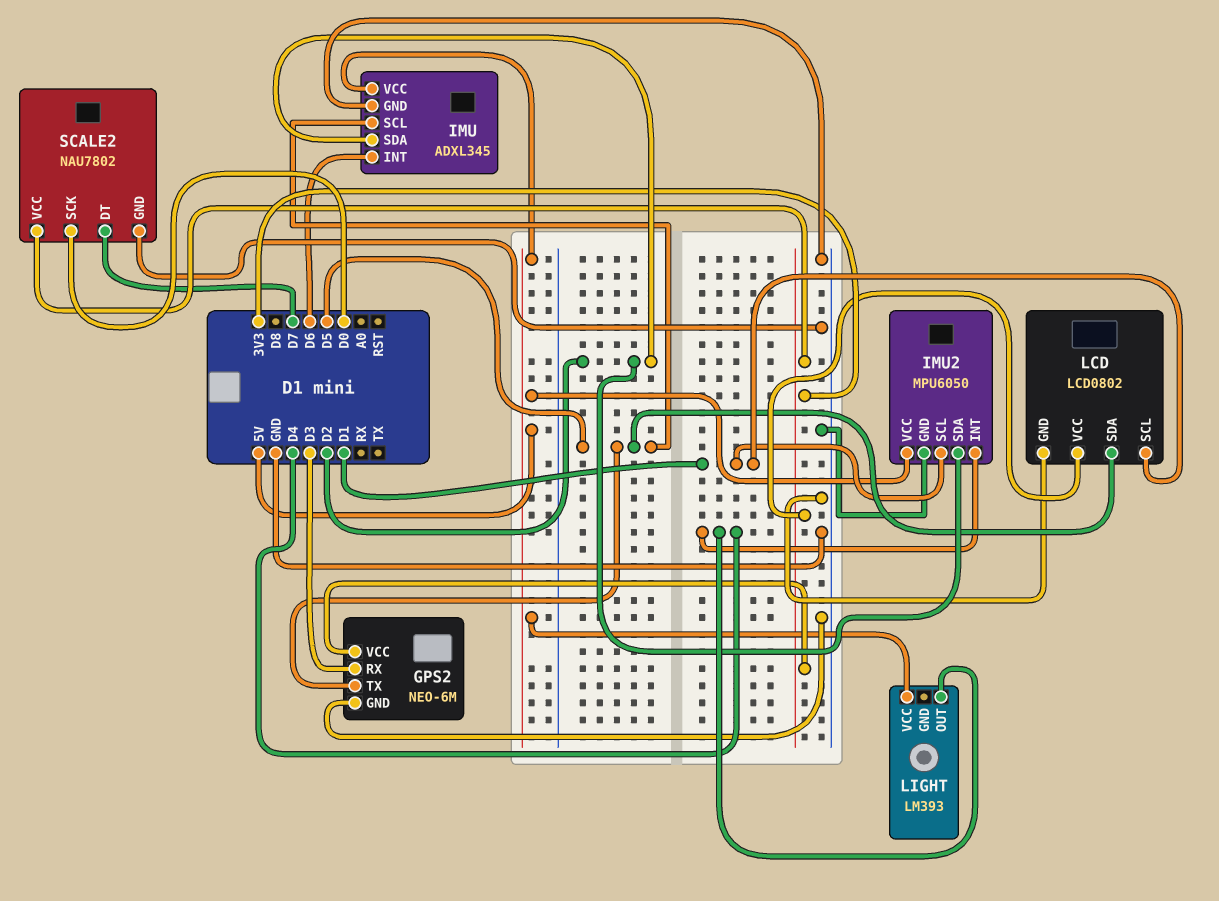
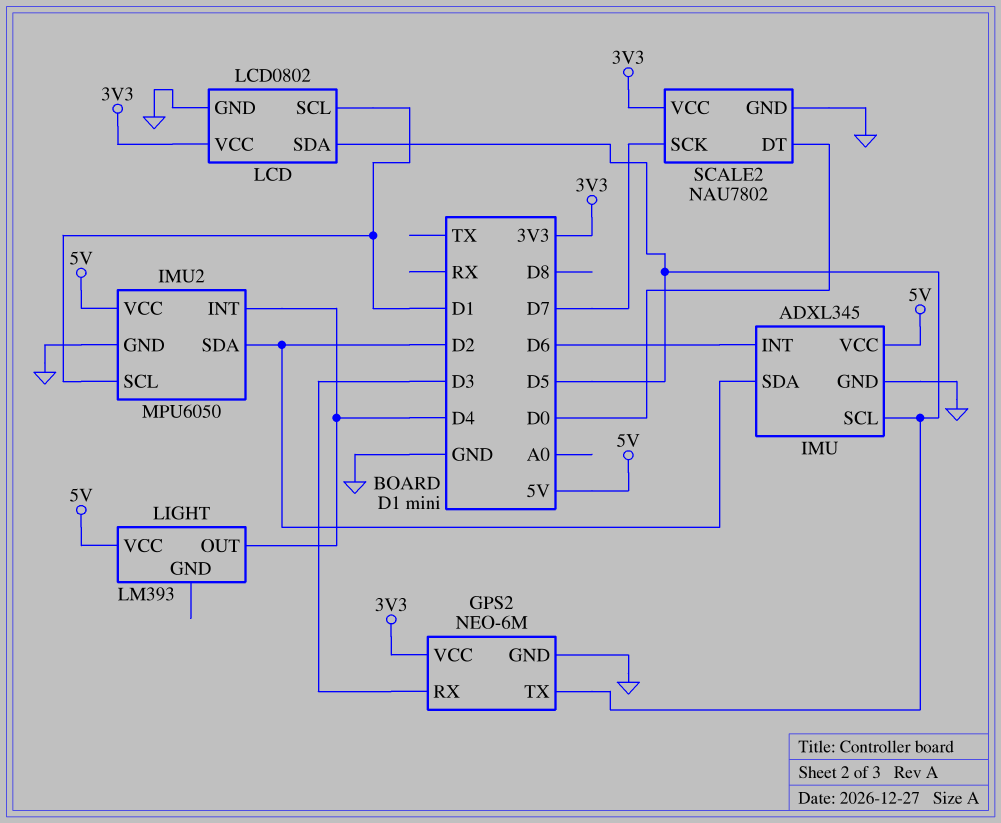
SCALE2 pin DT: D7 -> D0
SCALE2 pin SCK: D0 -> D7

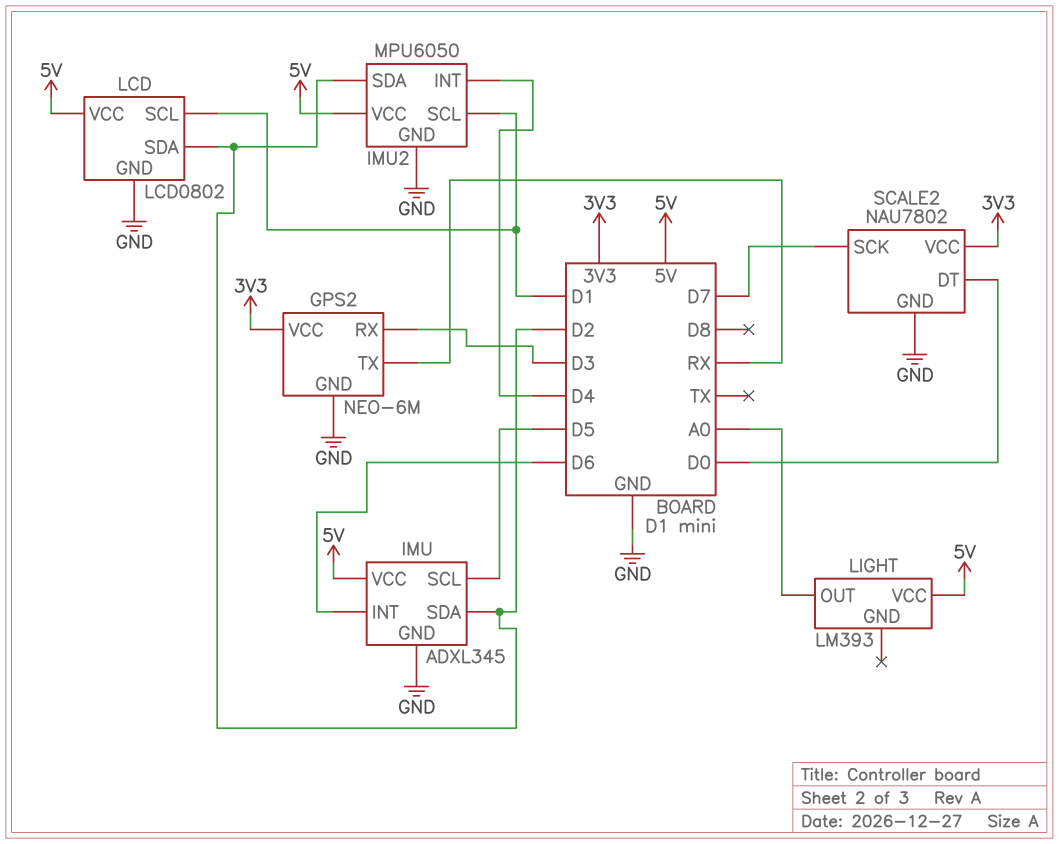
GPS2 pin TX: D5 -> RX
LCD pin SDA: D5 -> D2
LCD pin VCC: 3V3 -> 5V
LIGHT pin OUT: D4 -> A0

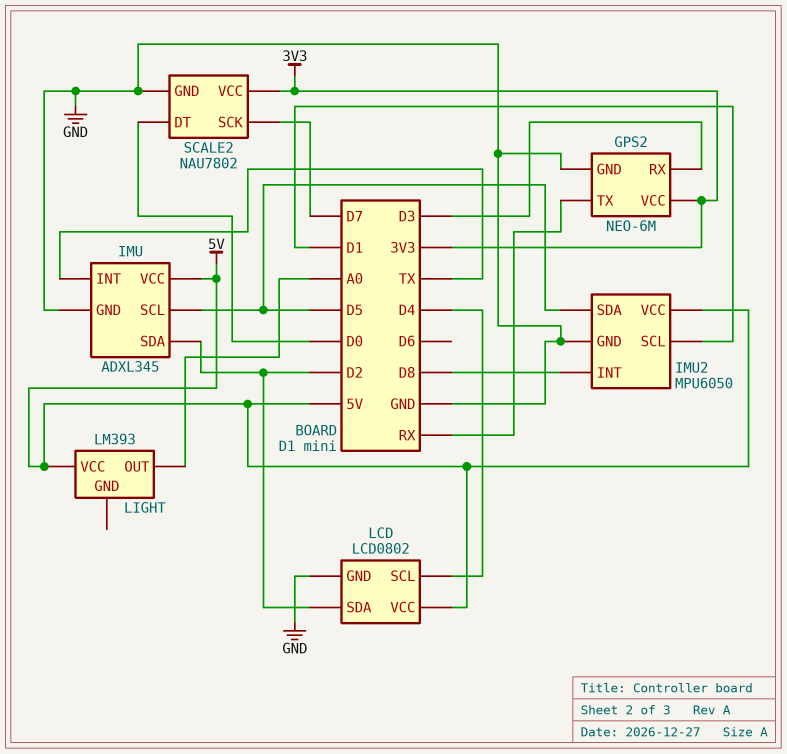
IMU pin INT: D6 -> TX
IMU2 pin INT: D4 -> D8
IMU2 pin SDA: D2 -> D5
LCD pin SCL: D1 -> D4

